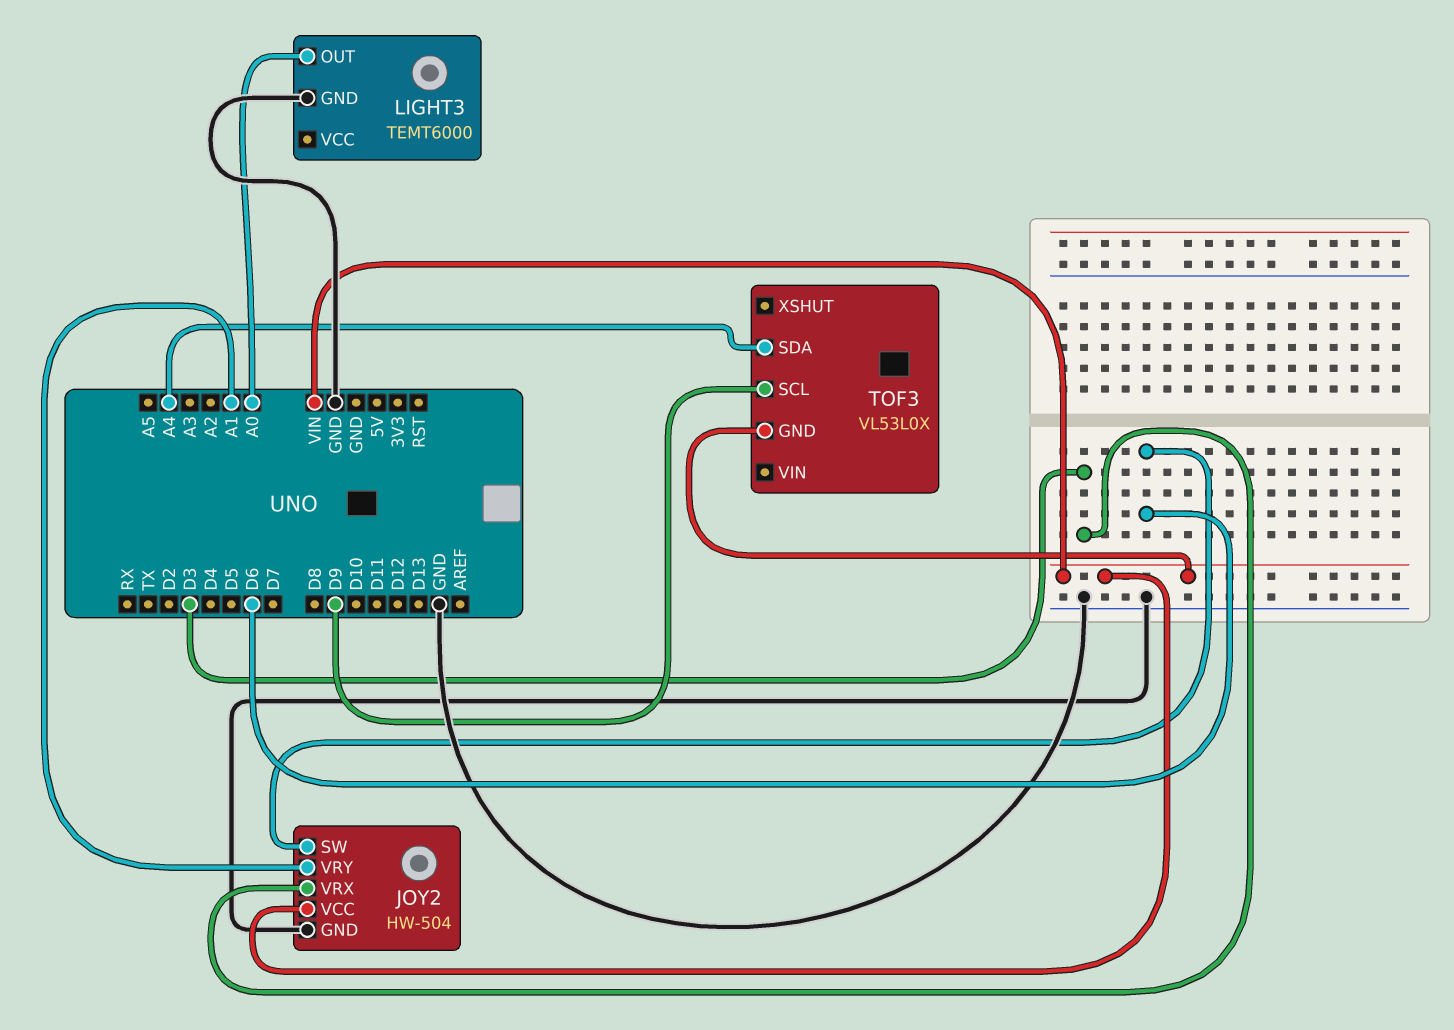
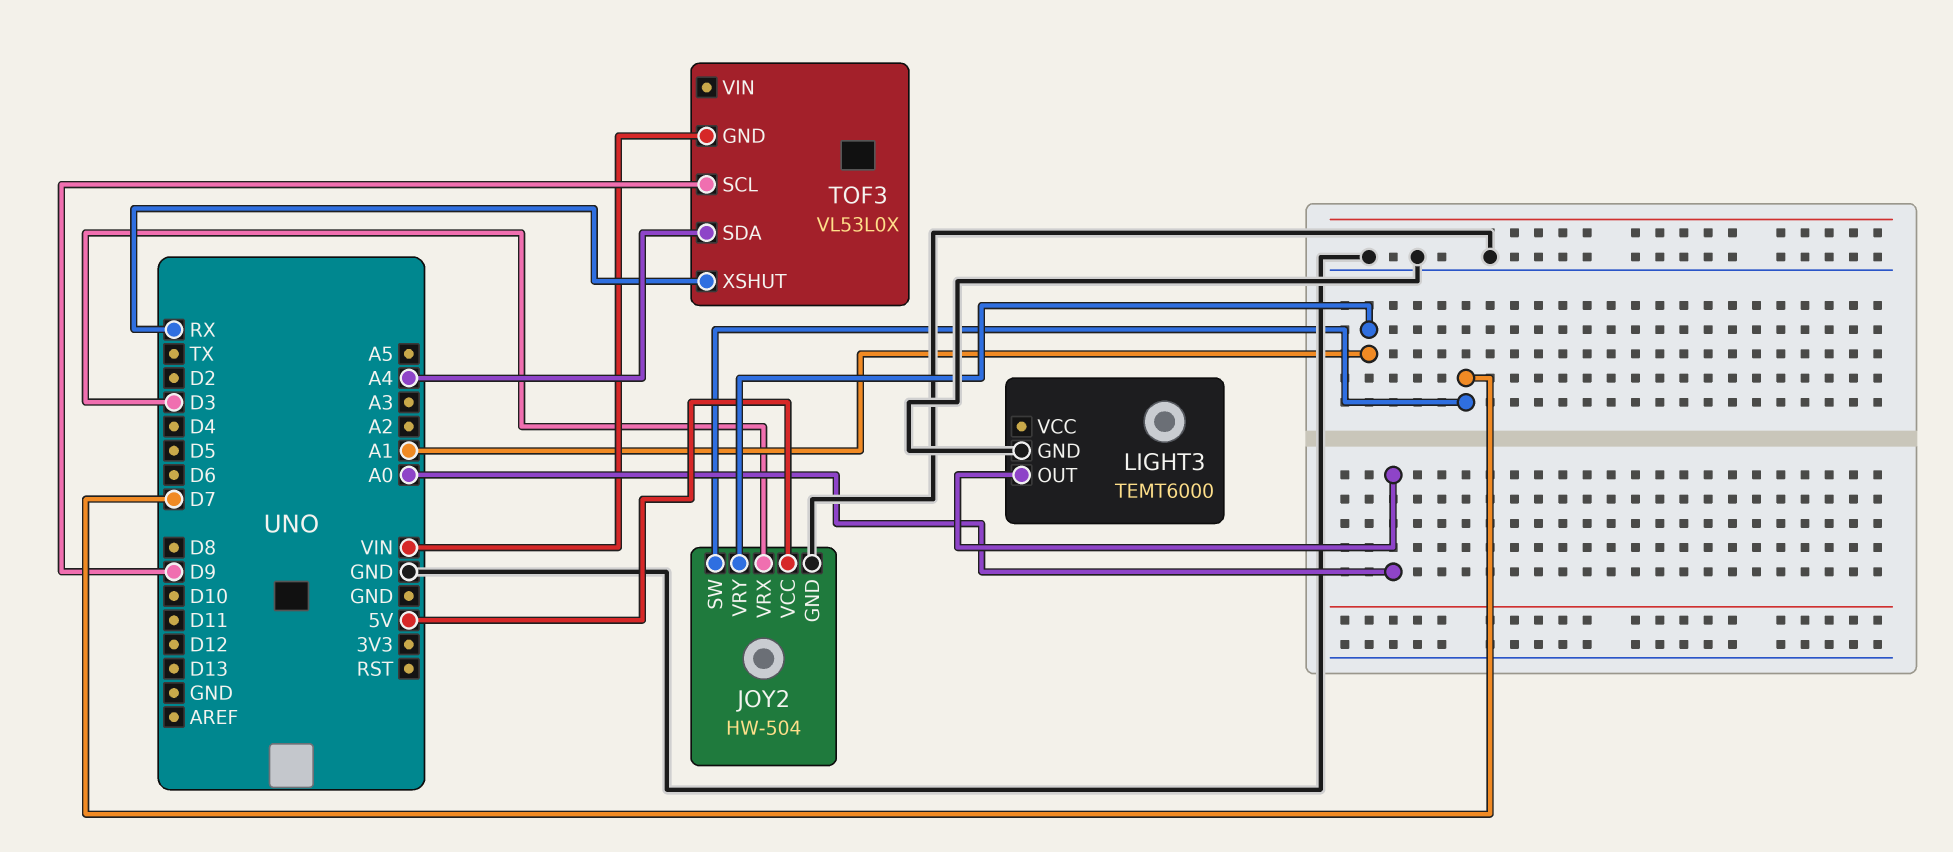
JOY2 pin SW: D6 -> D7
JOY2 pin VCC: VIN -> 5V
TOF3 pin XSHUT: none -> RX

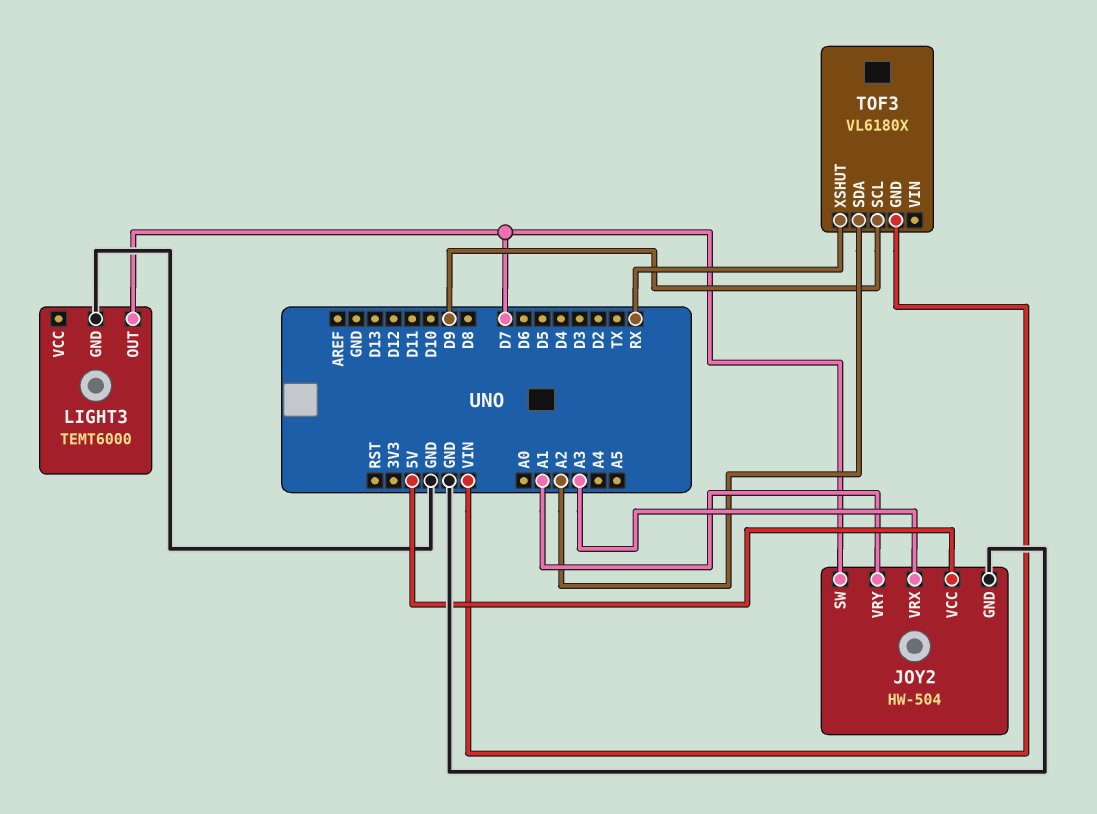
JOY2 pin VRX: D3 -> A3
LIGHT3 pin OUT: A0 -> D7
TOF3: VL53L0X -> VL6180X
TOF3 pin SDA: A4 -> A2

